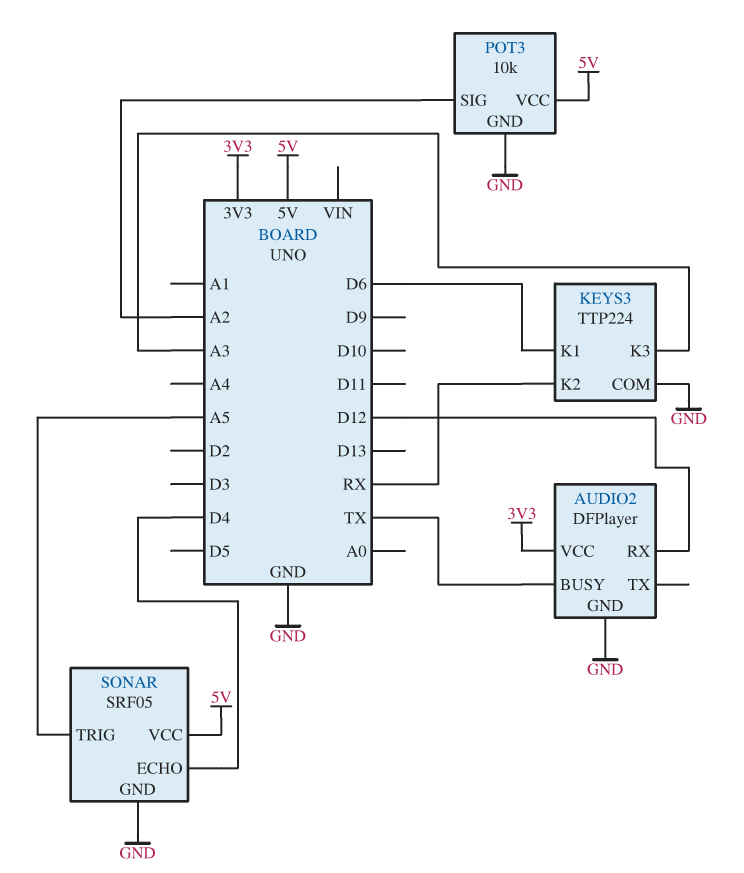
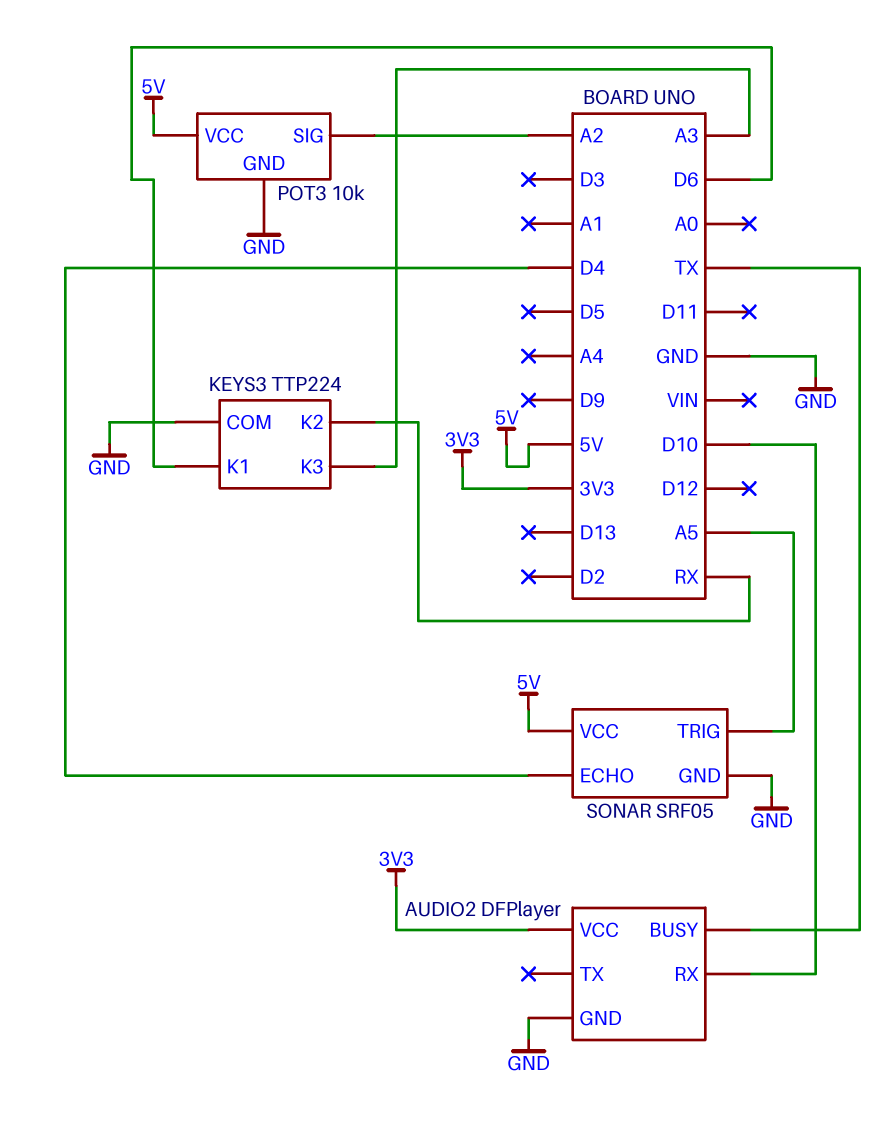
AUDIO2 pin RX: D12 -> D10

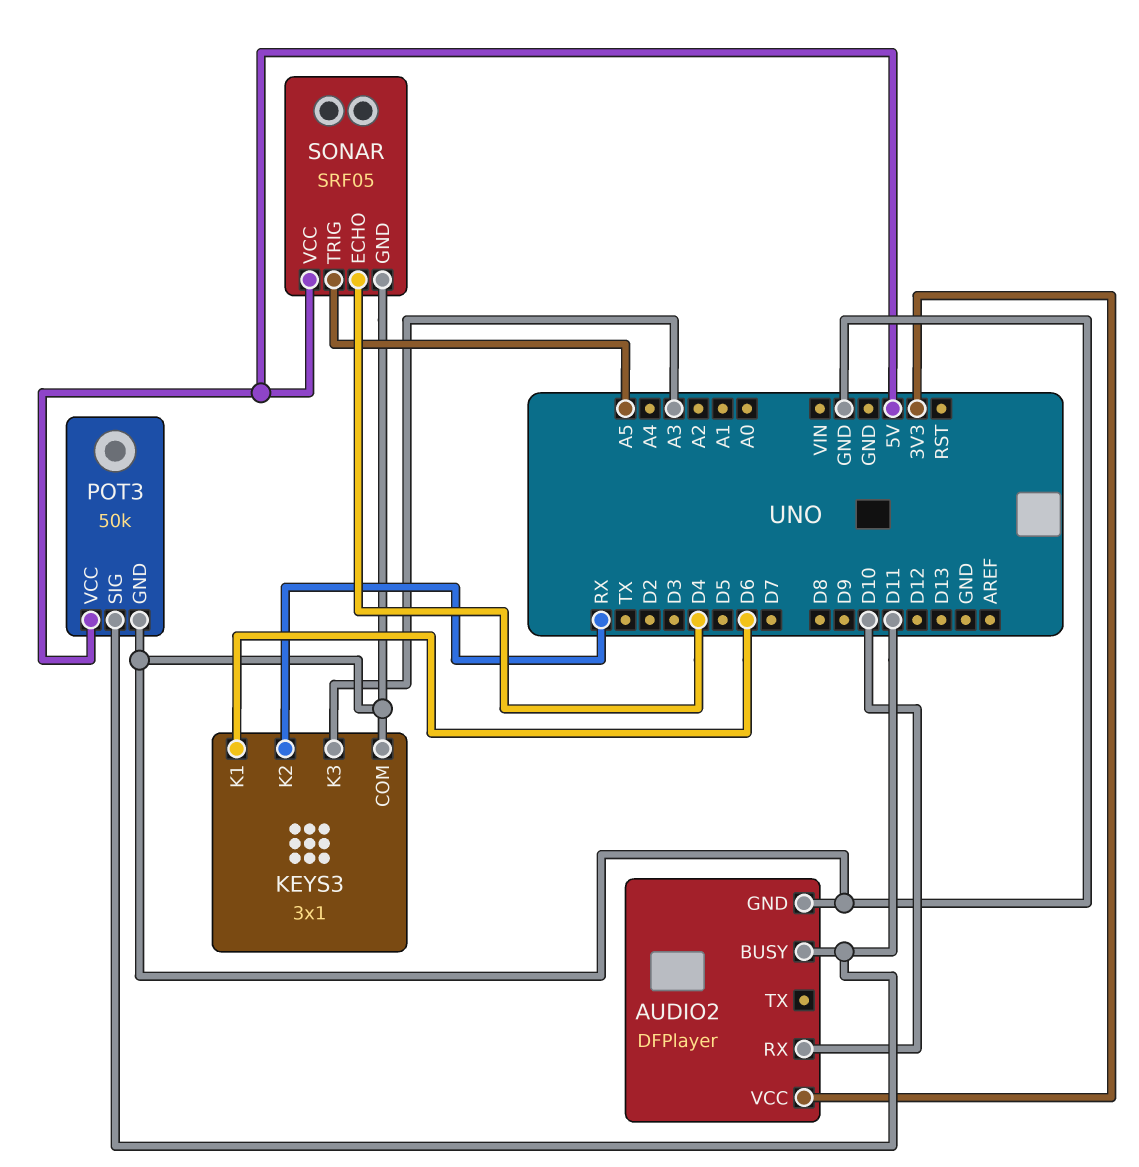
AUDIO2 pin BUSY: TX -> D11
KEYS3: TTP224 -> 3x1
POT3: 10k -> 50k
POT3 pin SIG: A2 -> D11

